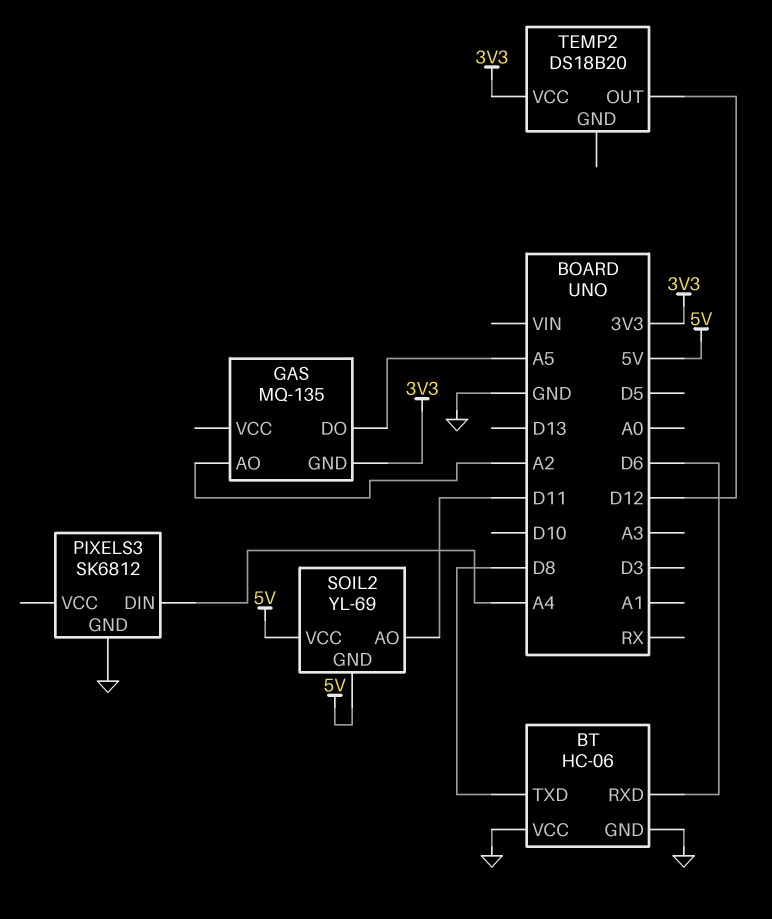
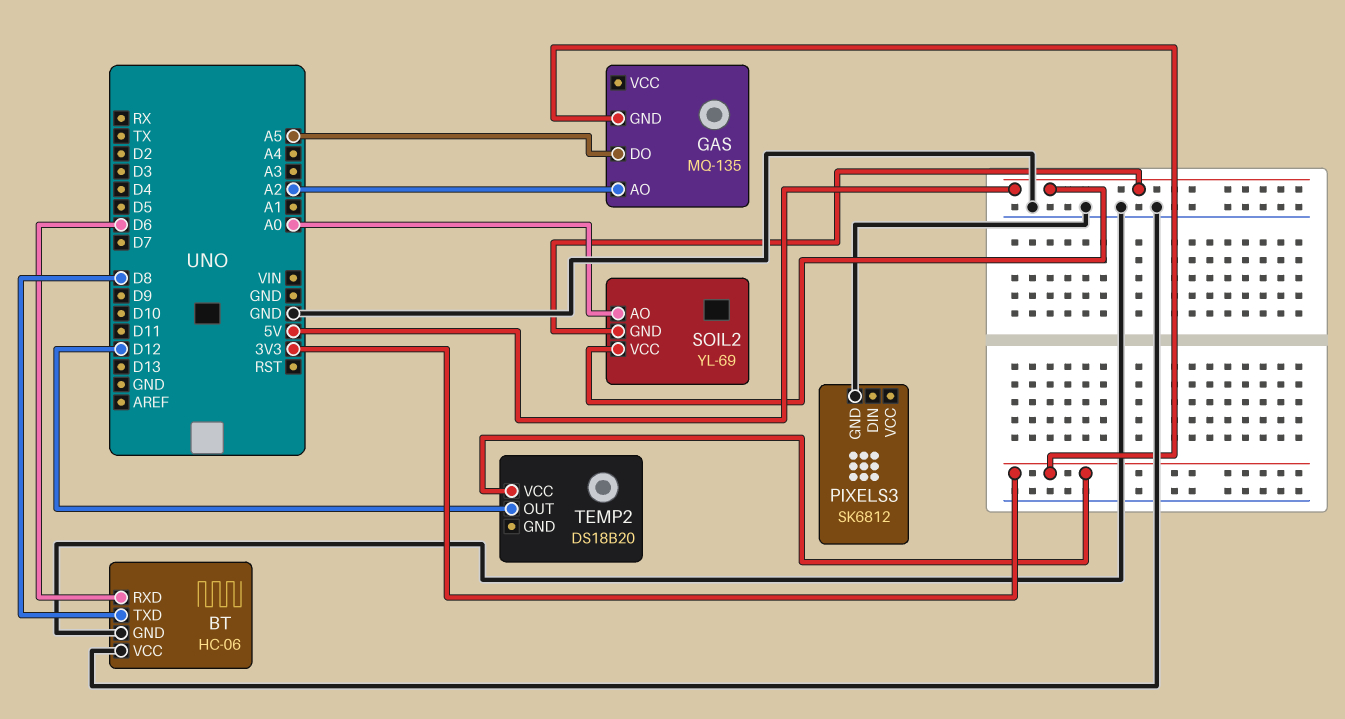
PIXELS3 pin DIN: A4 -> none
SOIL2 pin AO: D11 -> A0

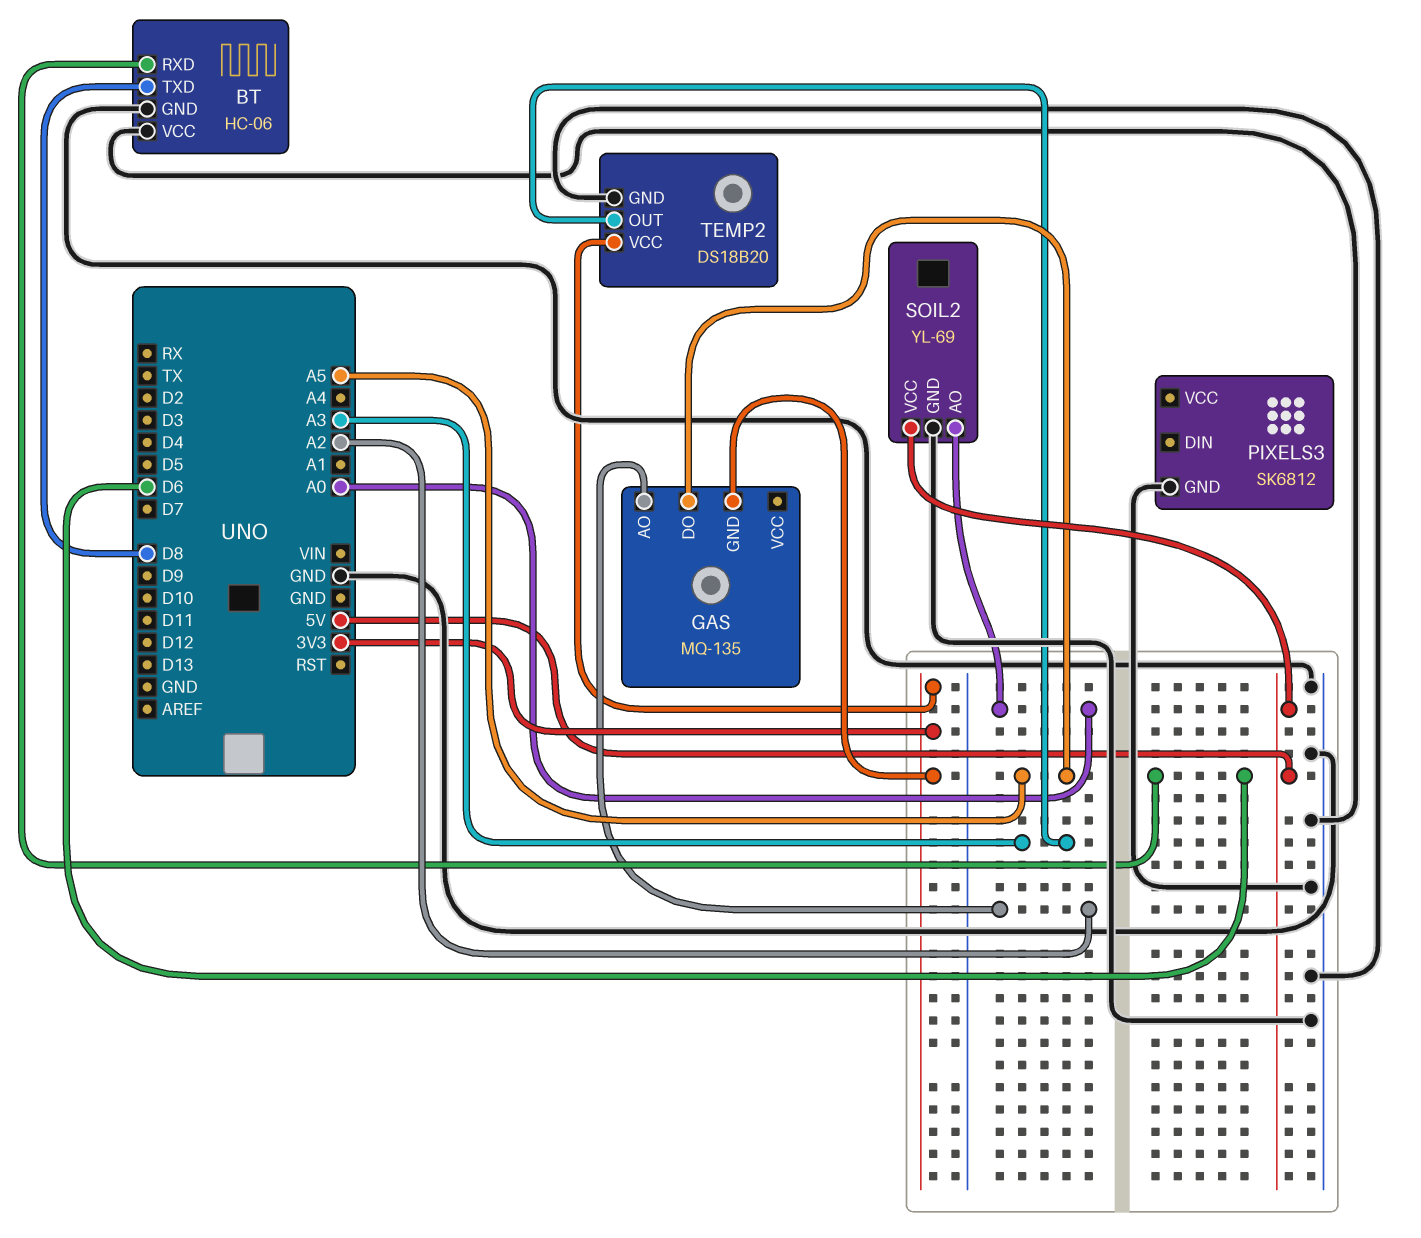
SOIL2 pin GND: 5V -> GND
TEMP2 pin GND: none -> GND
TEMP2 pin OUT: D12 -> A3

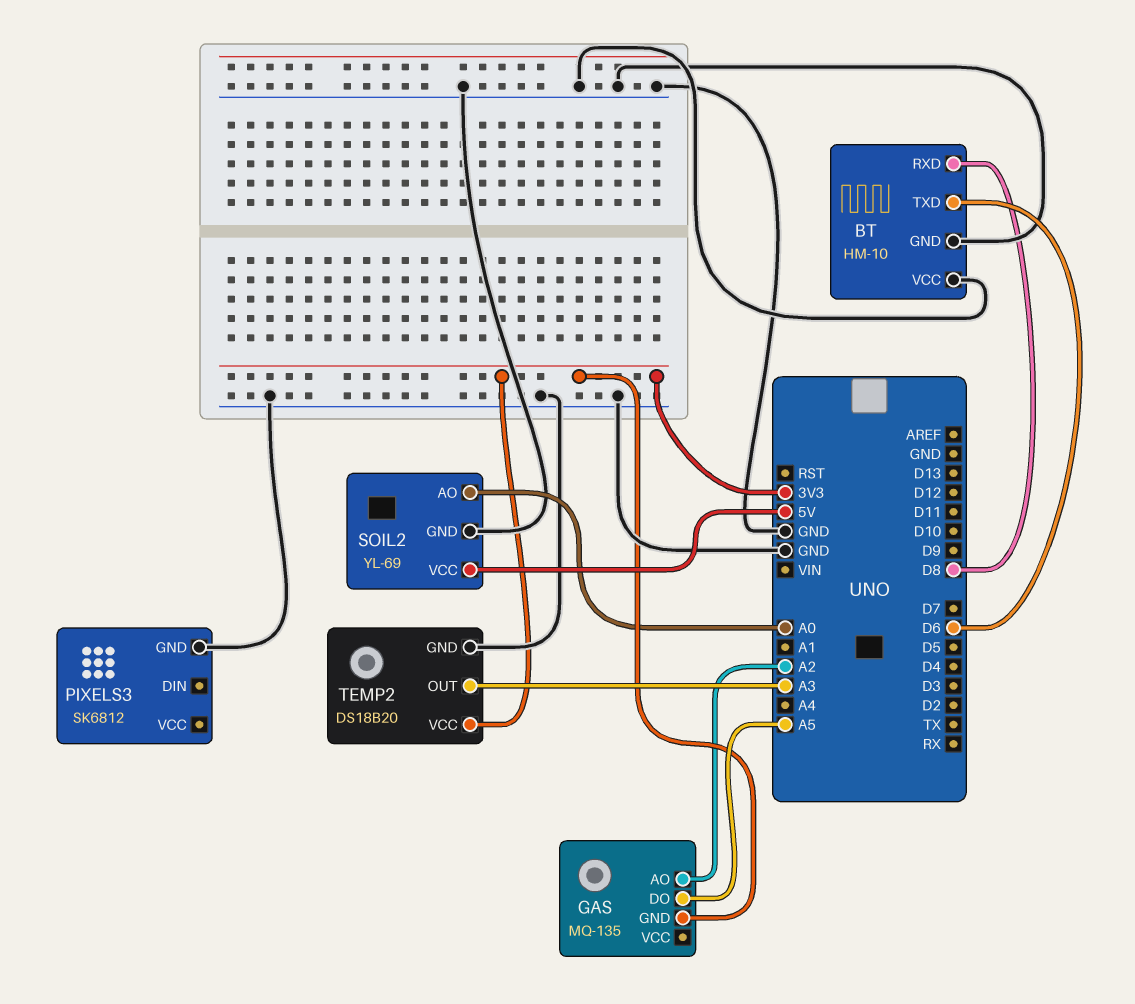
BT: HC-06 -> HM-10
BT pin RXD: D6 -> D8
BT pin TXD: D8 -> D6

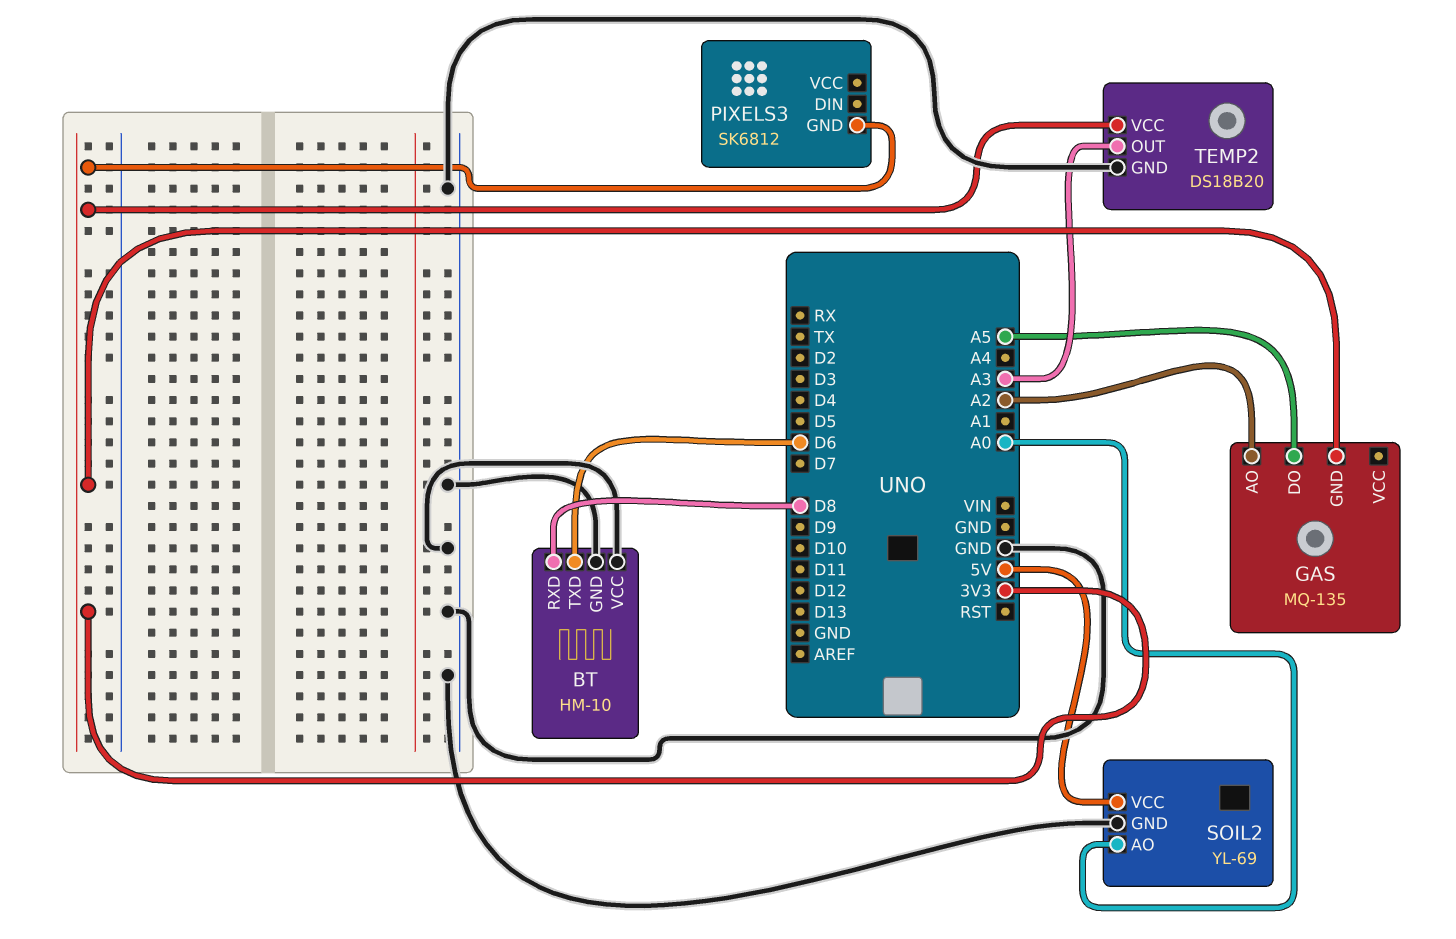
PIXELS3 pin GND: GND -> 3V3

